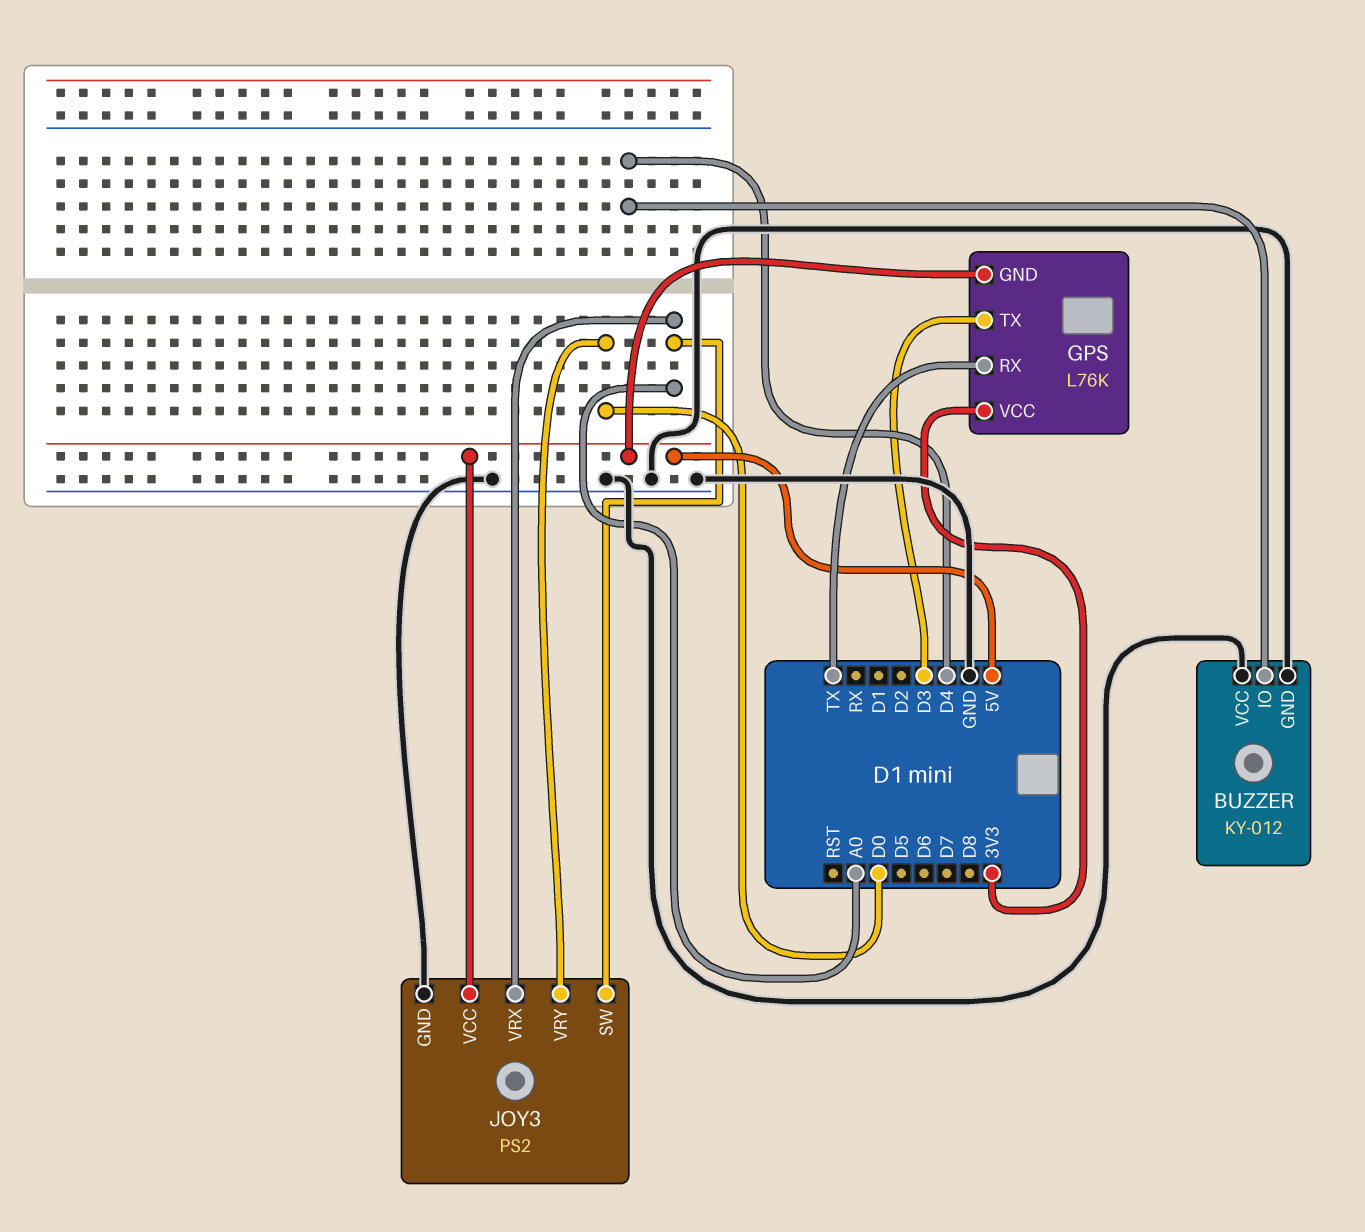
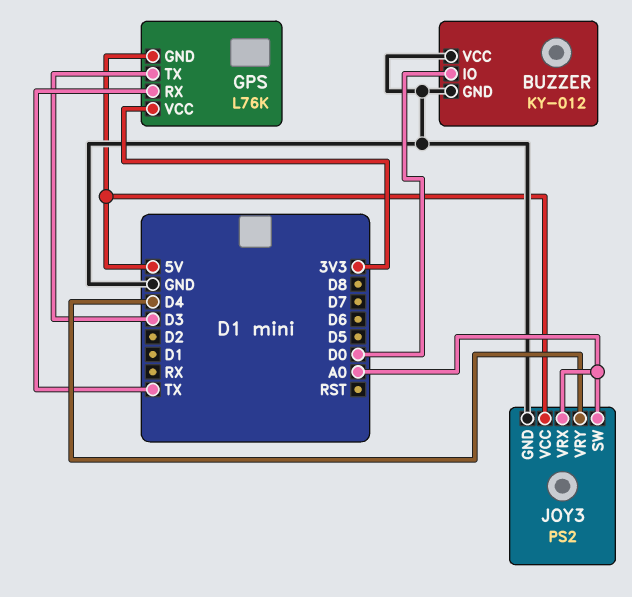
BUZZER pin IO: D4 -> D0
JOY3 pin VRY: D0 -> D4

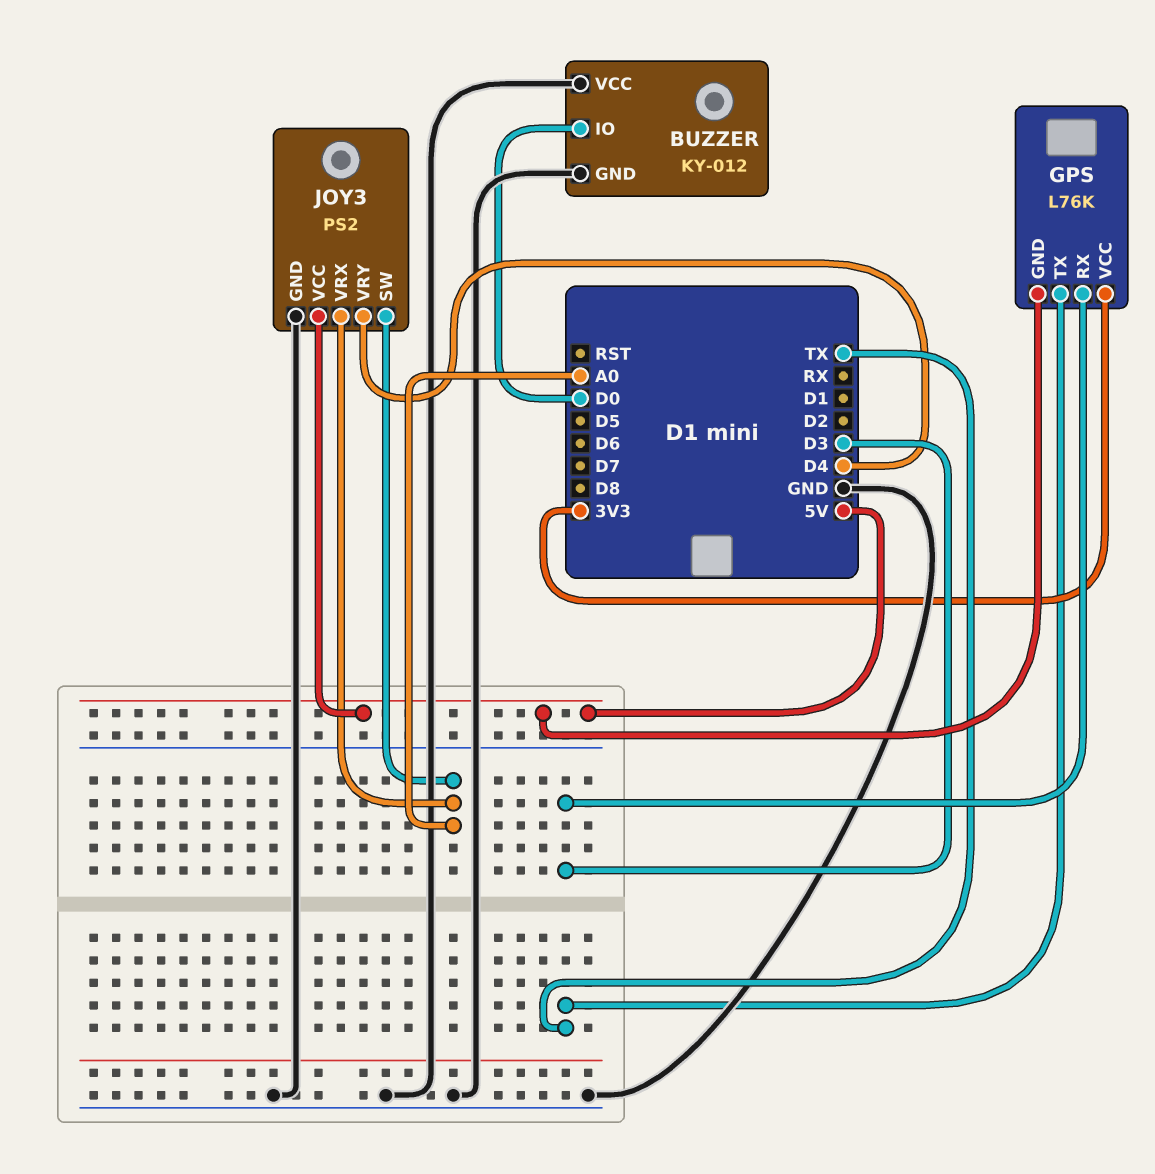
GPS pin RX: TX -> D3
GPS pin TX: D3 -> TX

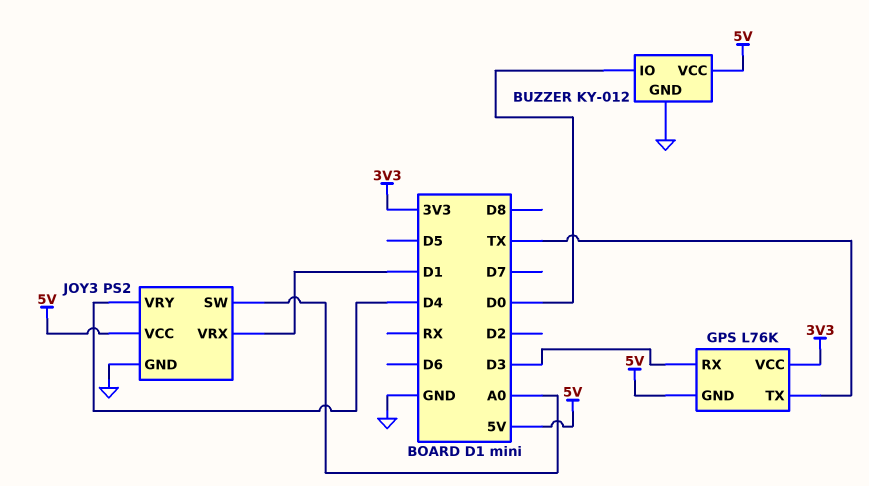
BUZZER pin VCC: GND -> 5V
JOY3 pin VRX: A0 -> D1

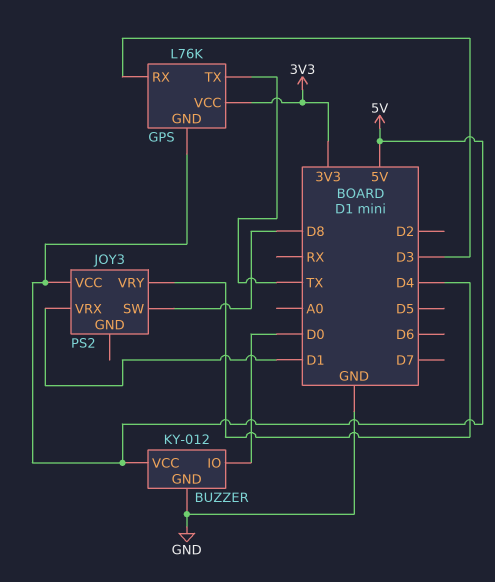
JOY3 pin GND: GND -> none
JOY3 pin SW: A0 -> D8

